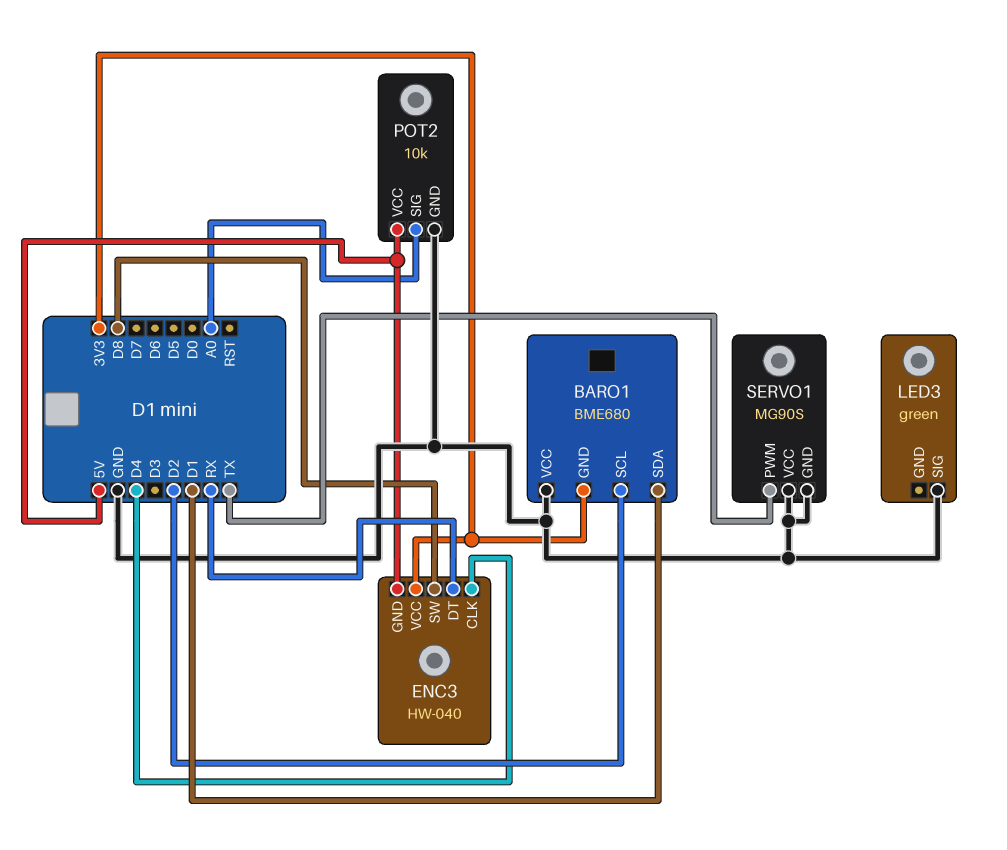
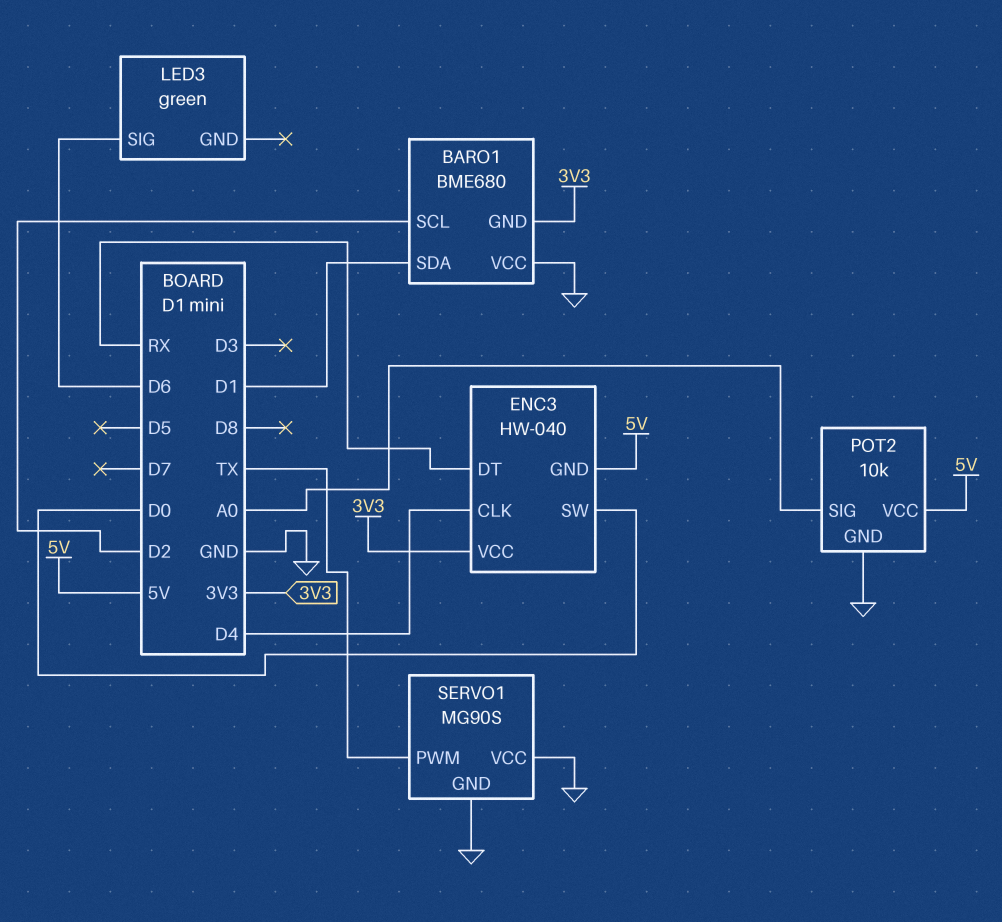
ENC3 pin SW: D8 -> D0
LED3 pin SIG: GND -> D6

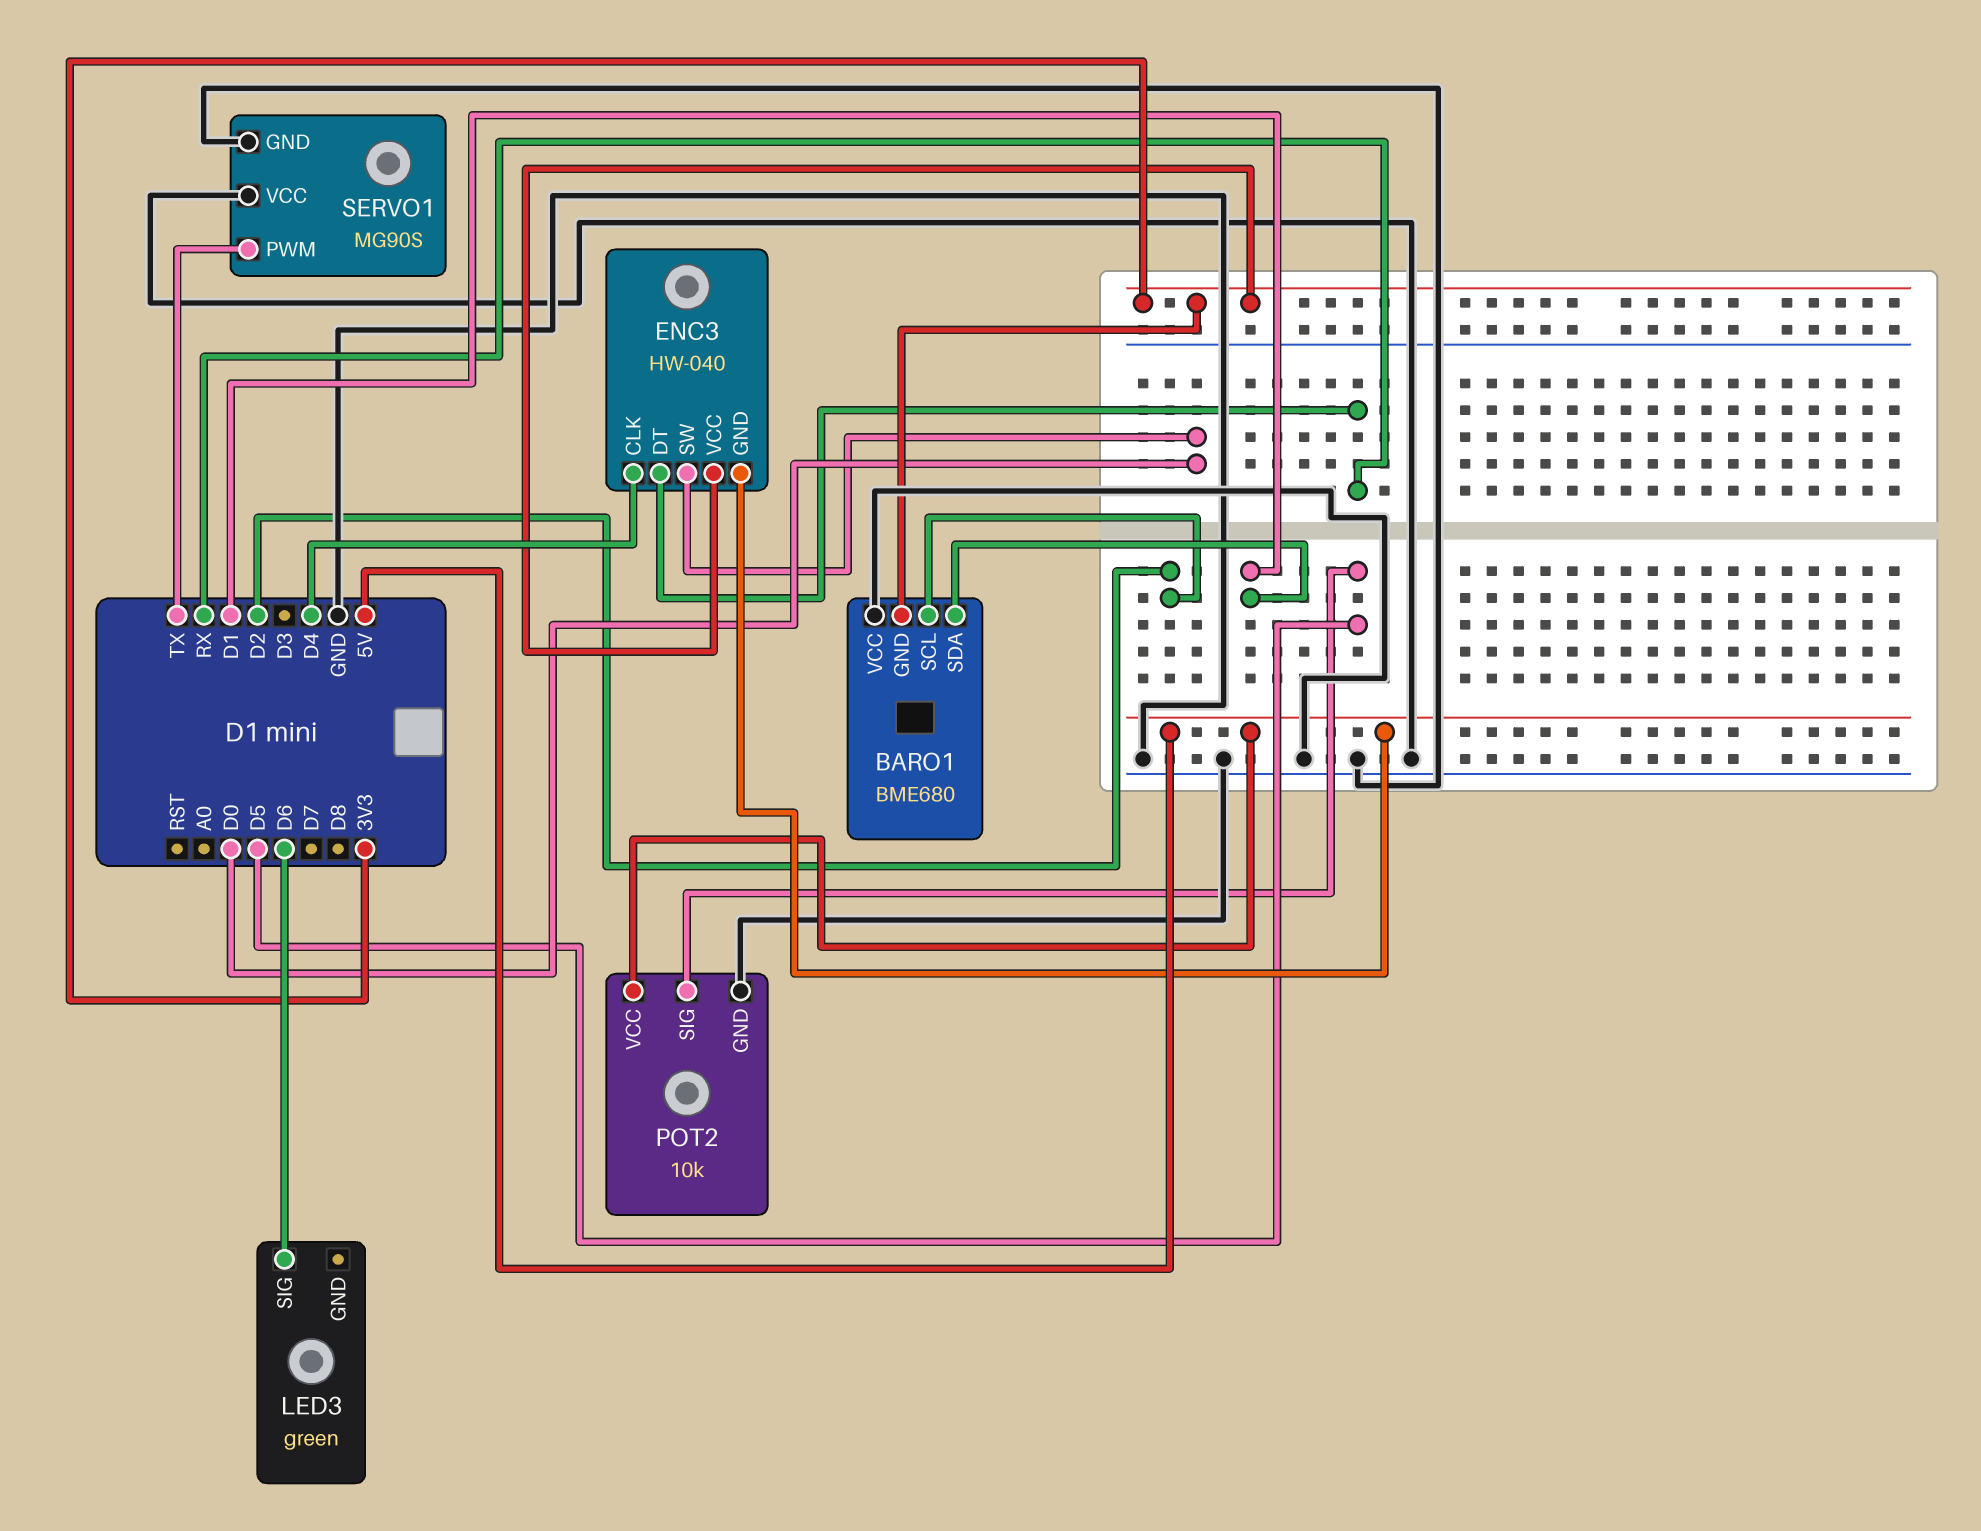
POT2 pin SIG: A0 -> D5

